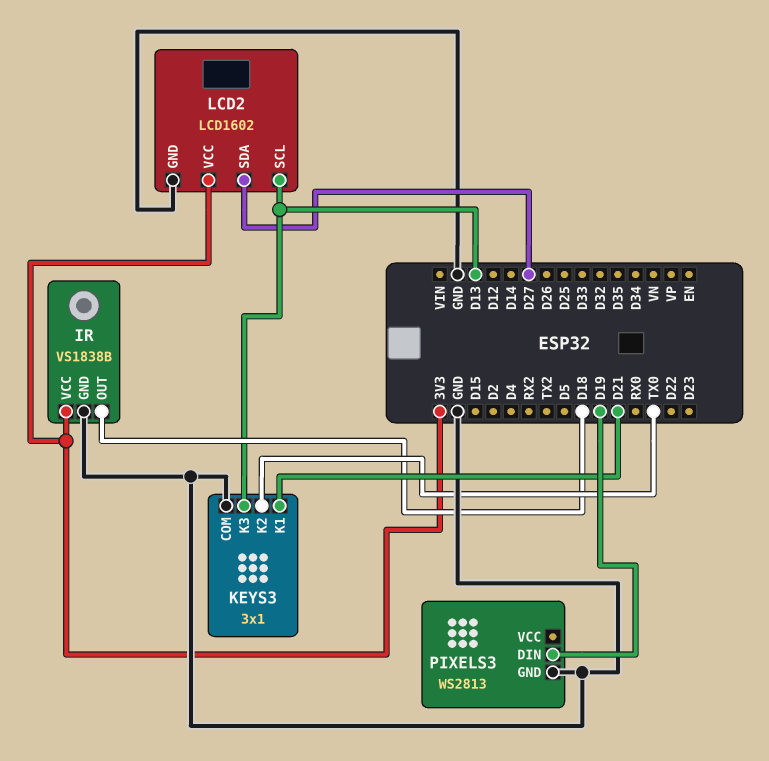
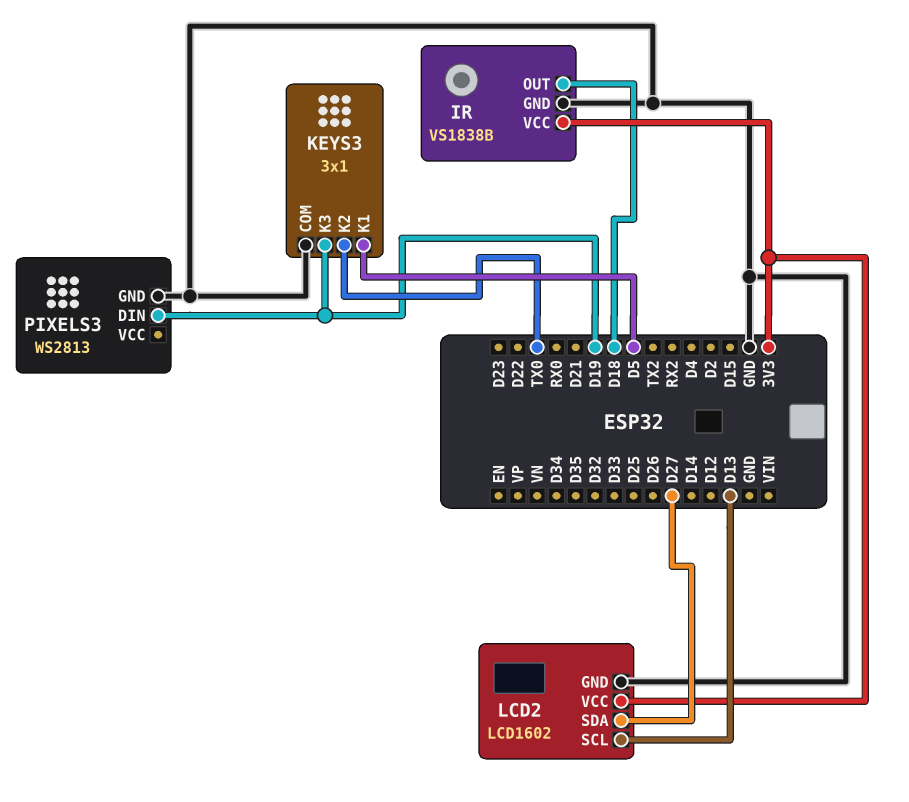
KEYS3 pin K1: D21 -> D5
KEYS3 pin K3: D13 -> D19

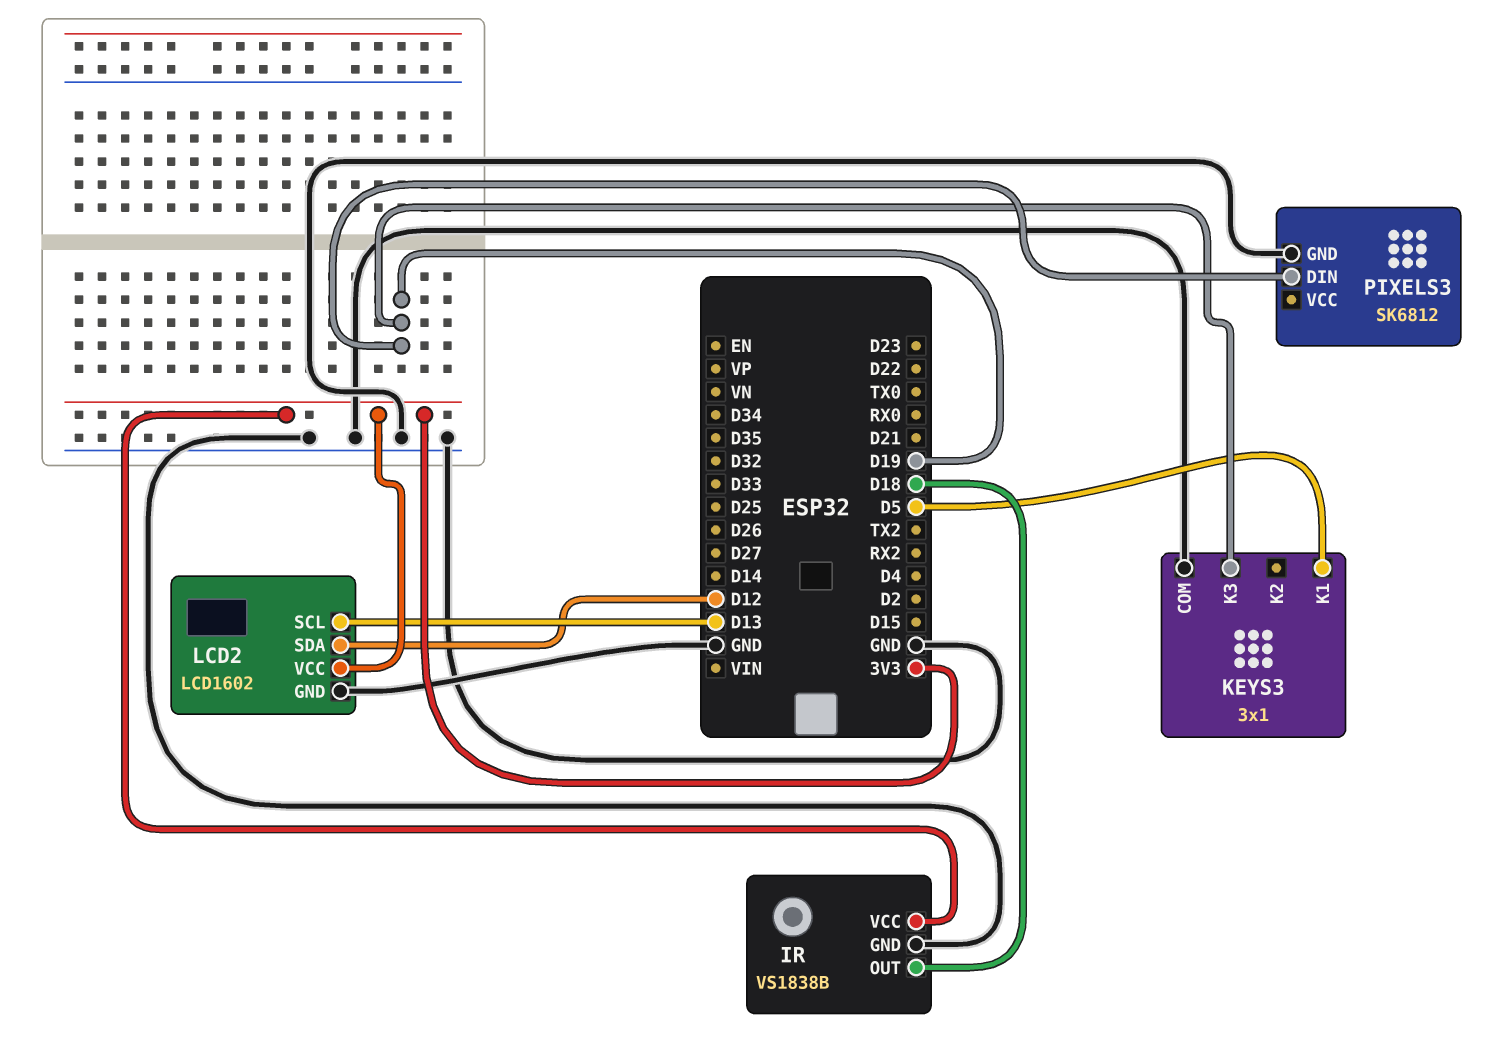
KEYS3 pin K2: TX0 -> none
LCD2 pin SDA: D27 -> D12
PIXELS3: WS2813 -> SK6812

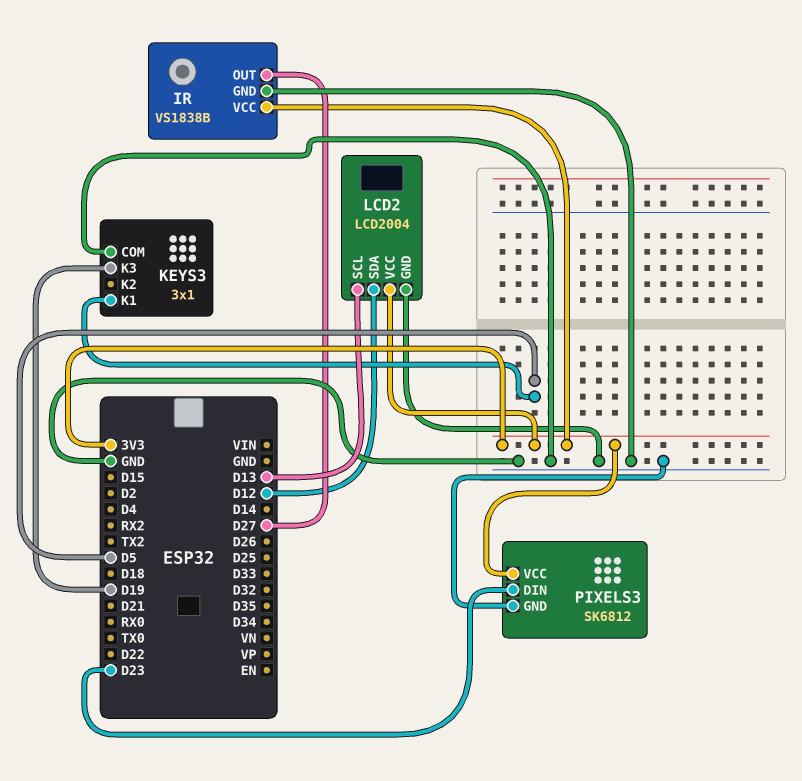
IR pin OUT: D18 -> D27
LCD2: LCD1602 -> LCD2004
PIXELS3 pin DIN: D19 -> D23
PIXELS3 pin VCC: none -> 3V3

